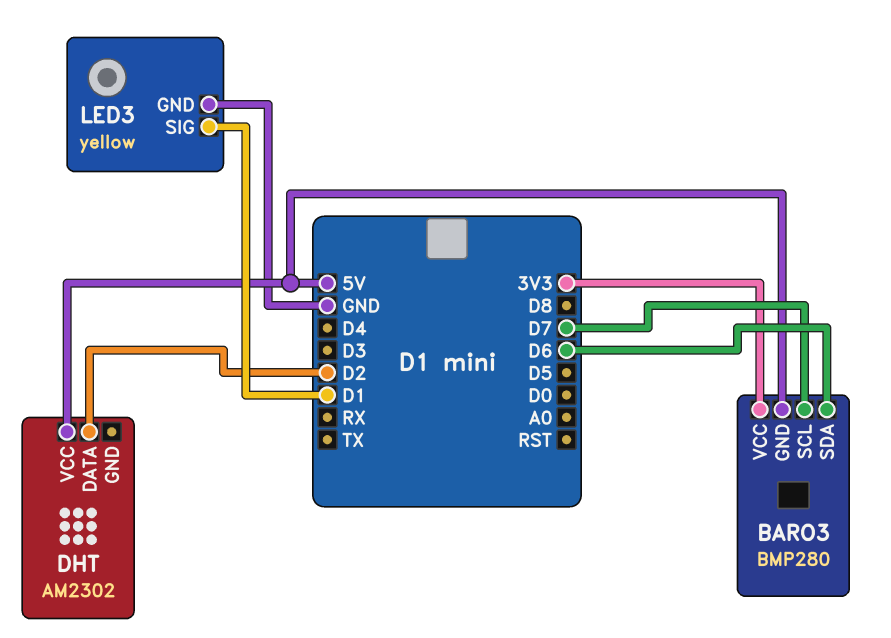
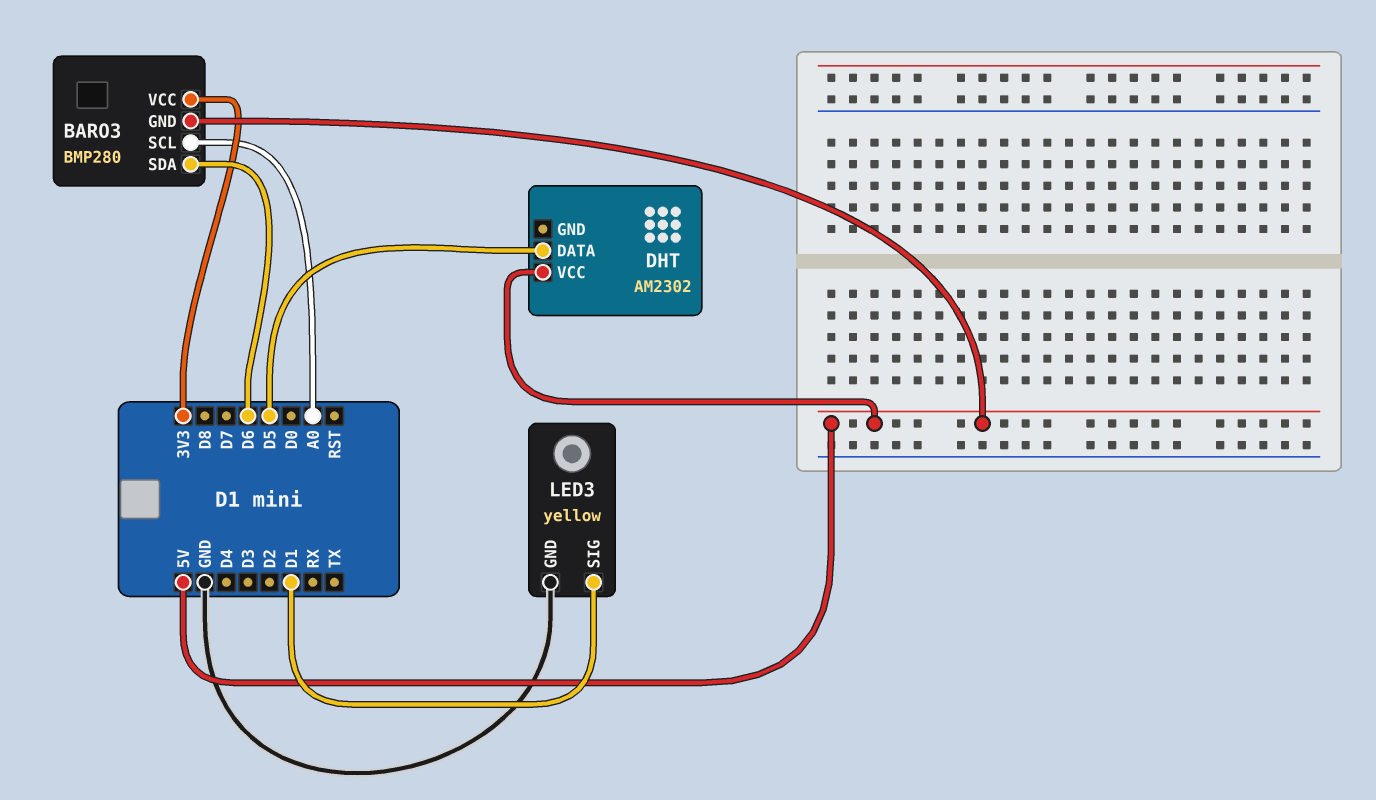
BARO3 pin SCL: D7 -> A0
DHT pin DATA: D2 -> D5

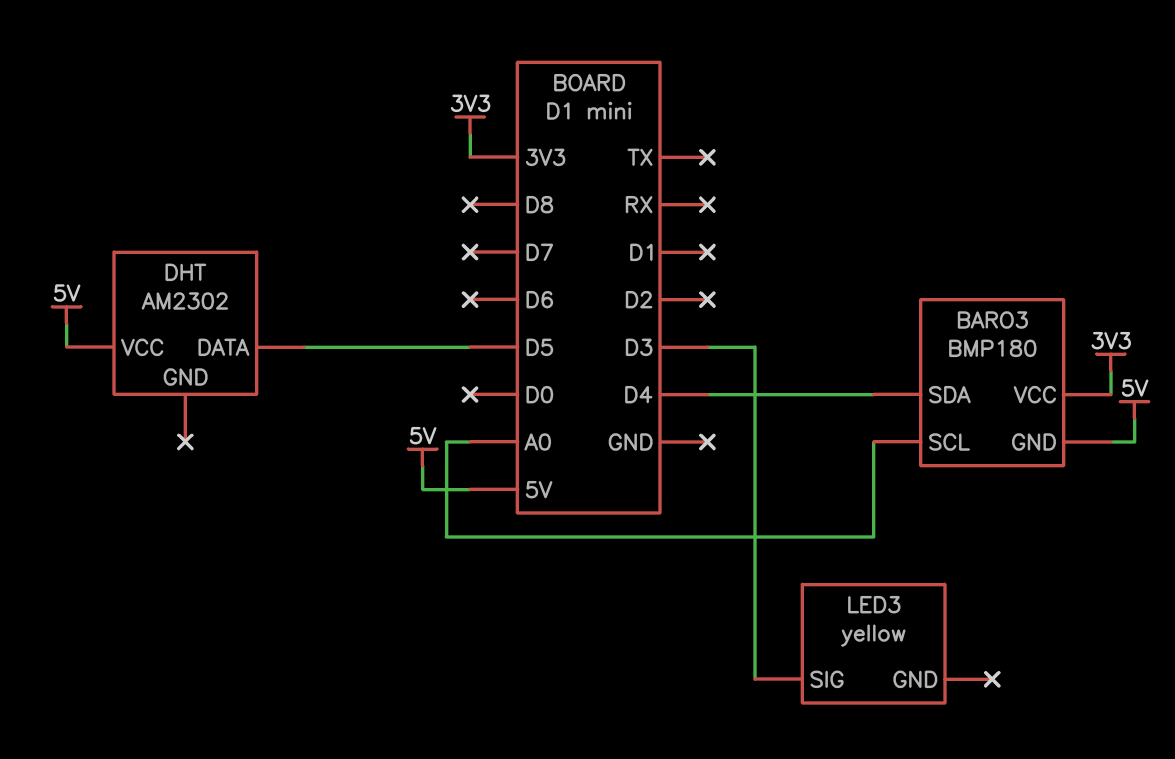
BARO3: BMP280 -> BMP180
BARO3 pin SDA: D6 -> D4
LED3 pin GND: GND -> none
LED3 pin SIG: D1 -> D3

